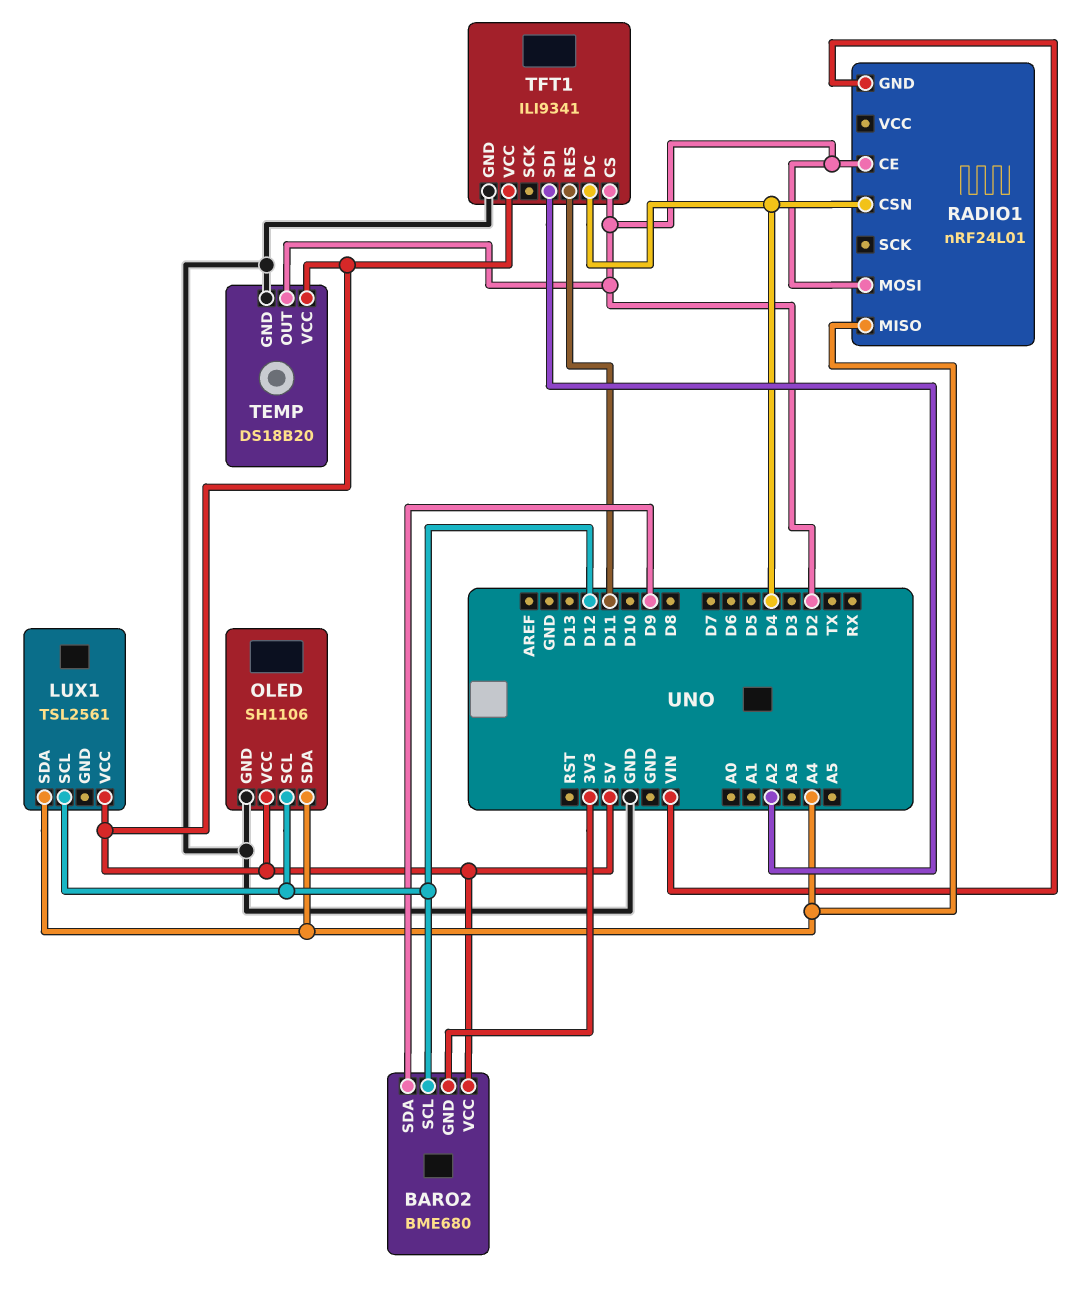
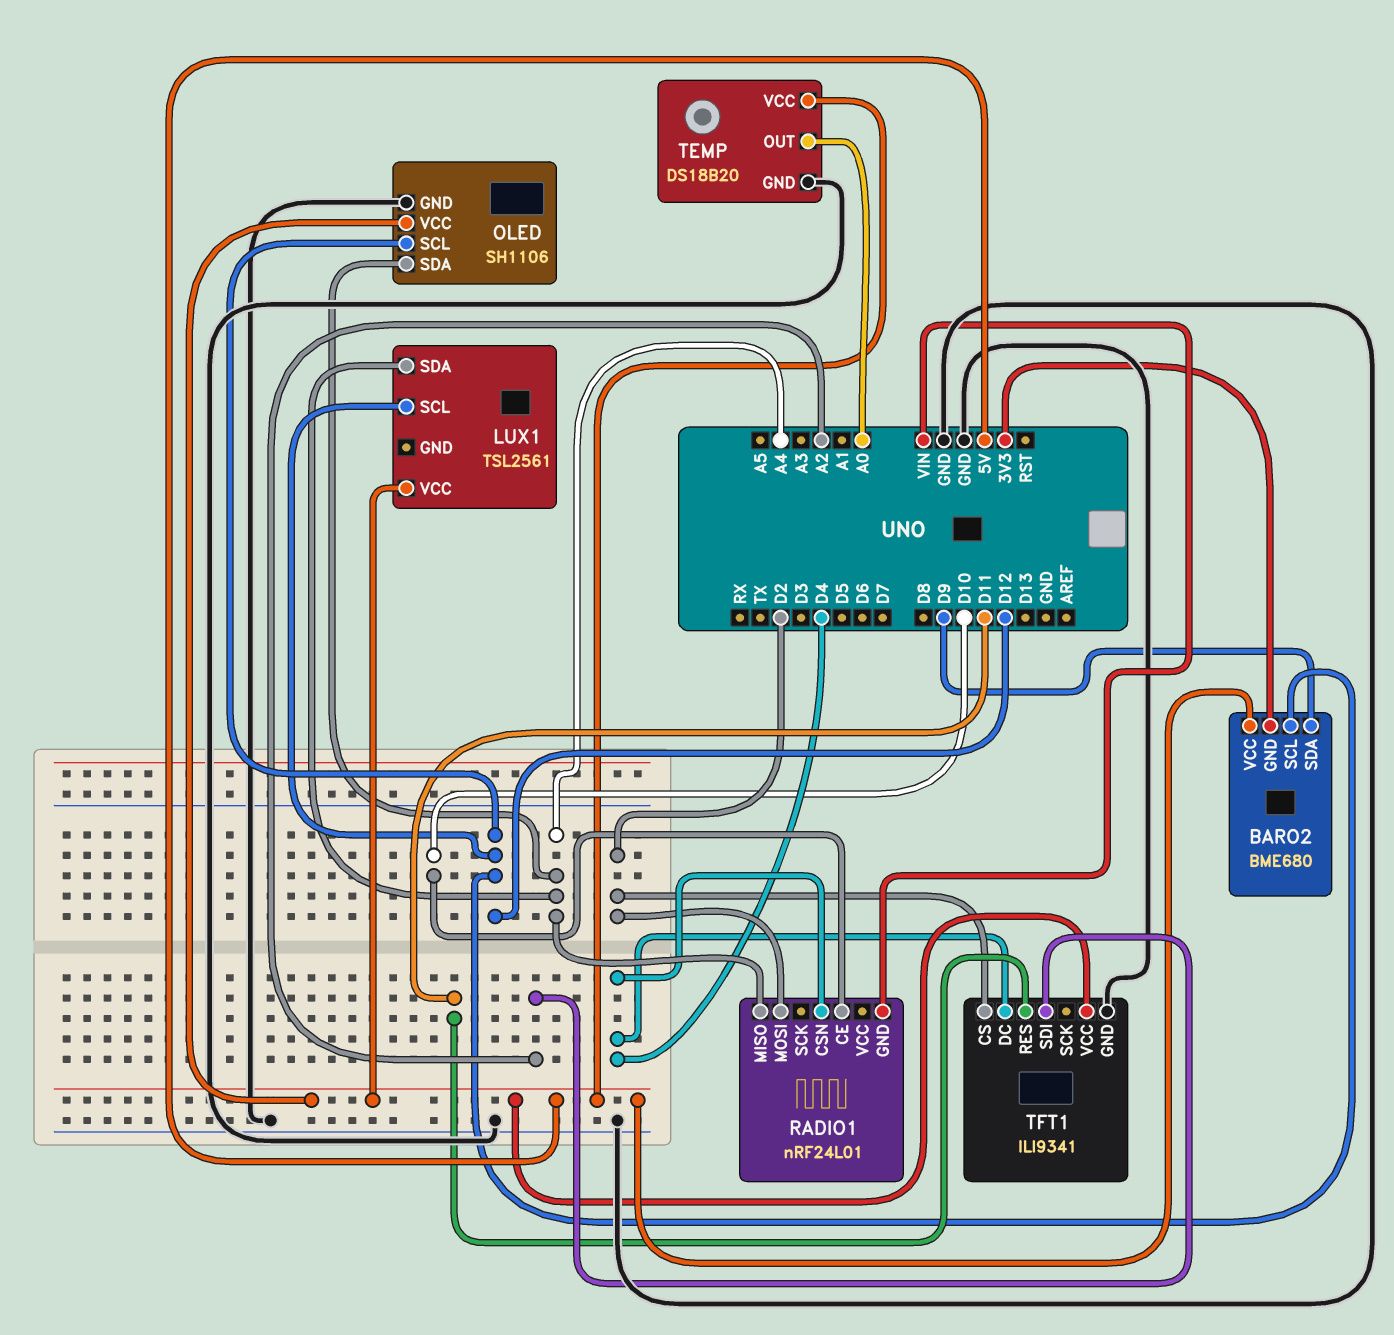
RADIO1 pin CE: D2 -> D10
TEMP pin OUT: D2 -> A0

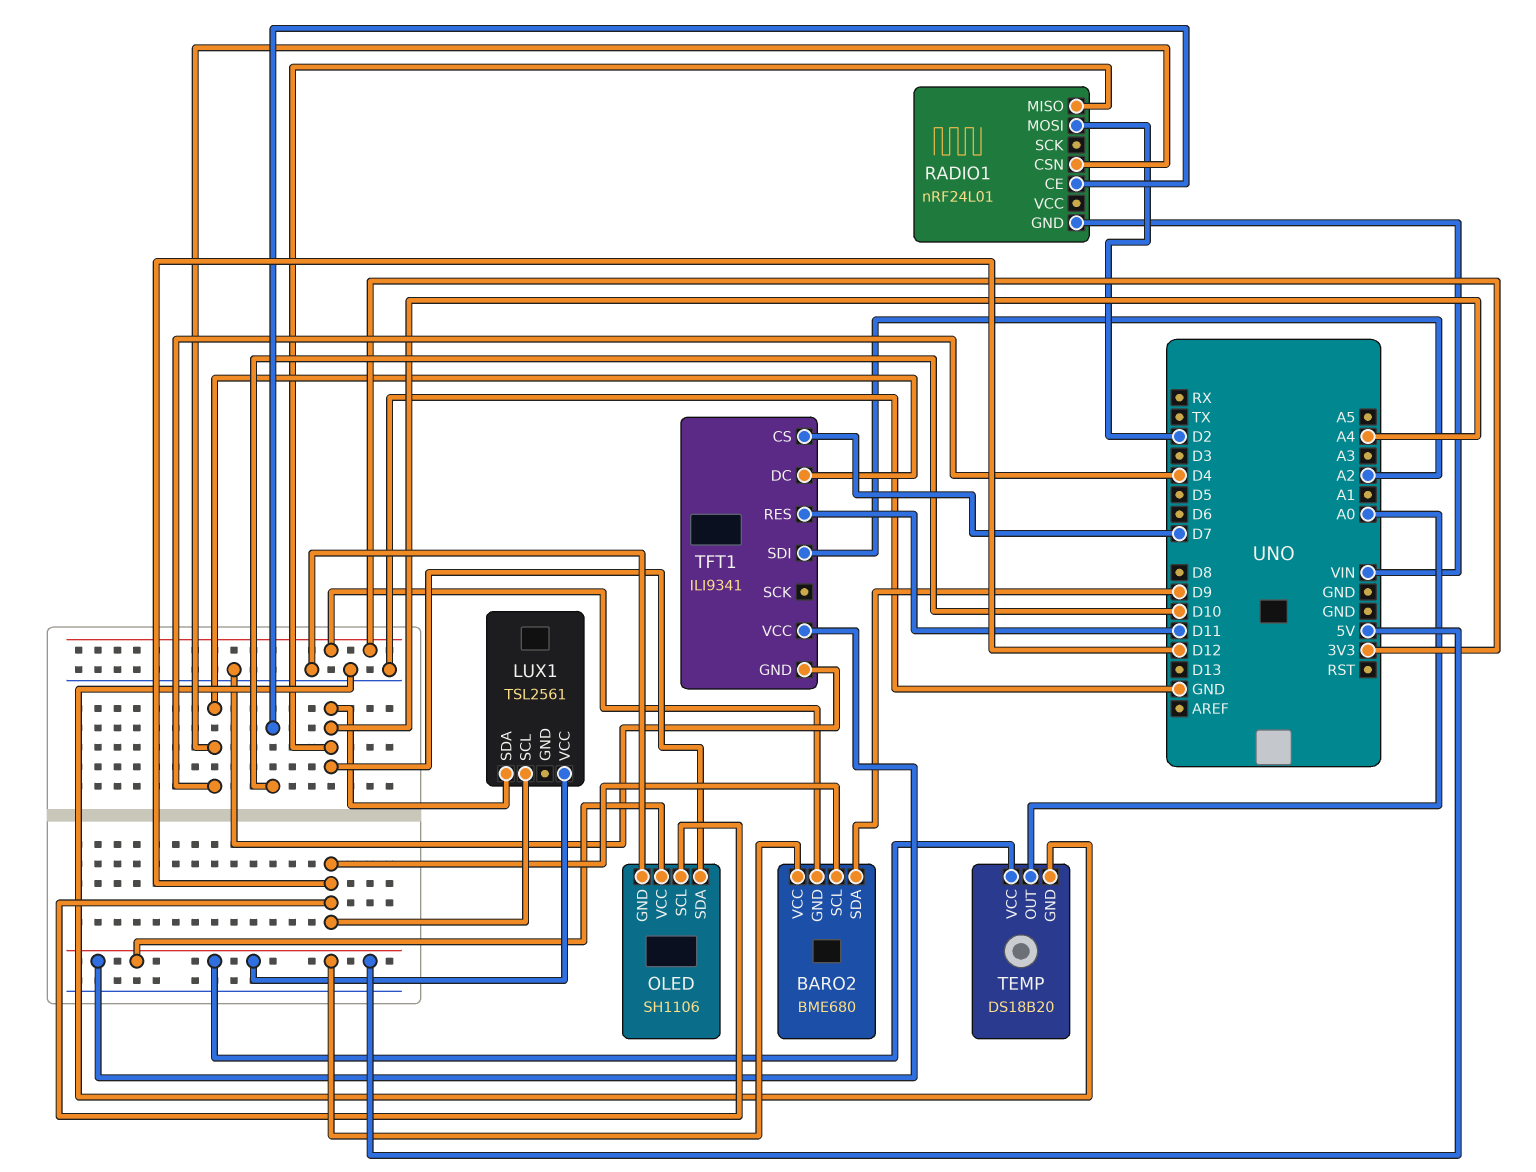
TFT1 pin CS: D2 -> D7

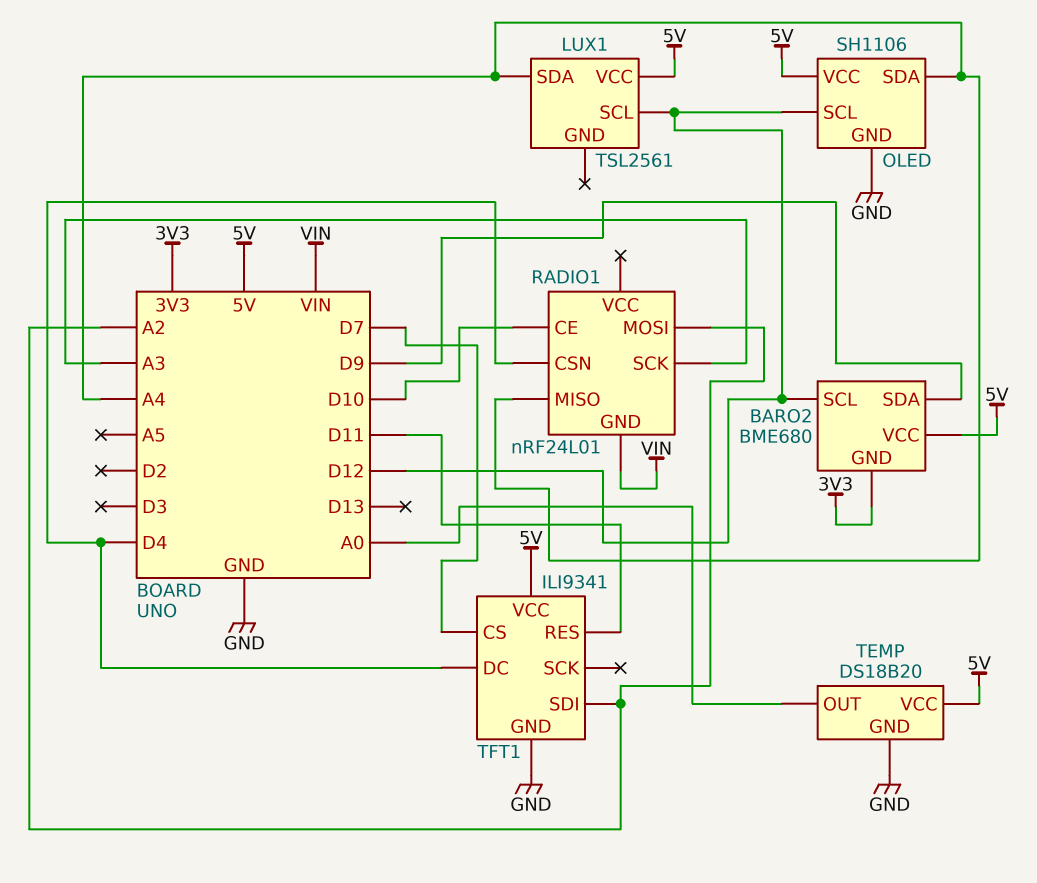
RADIO1 pin MOSI: D2 -> A2
RADIO1 pin SCK: none -> A3

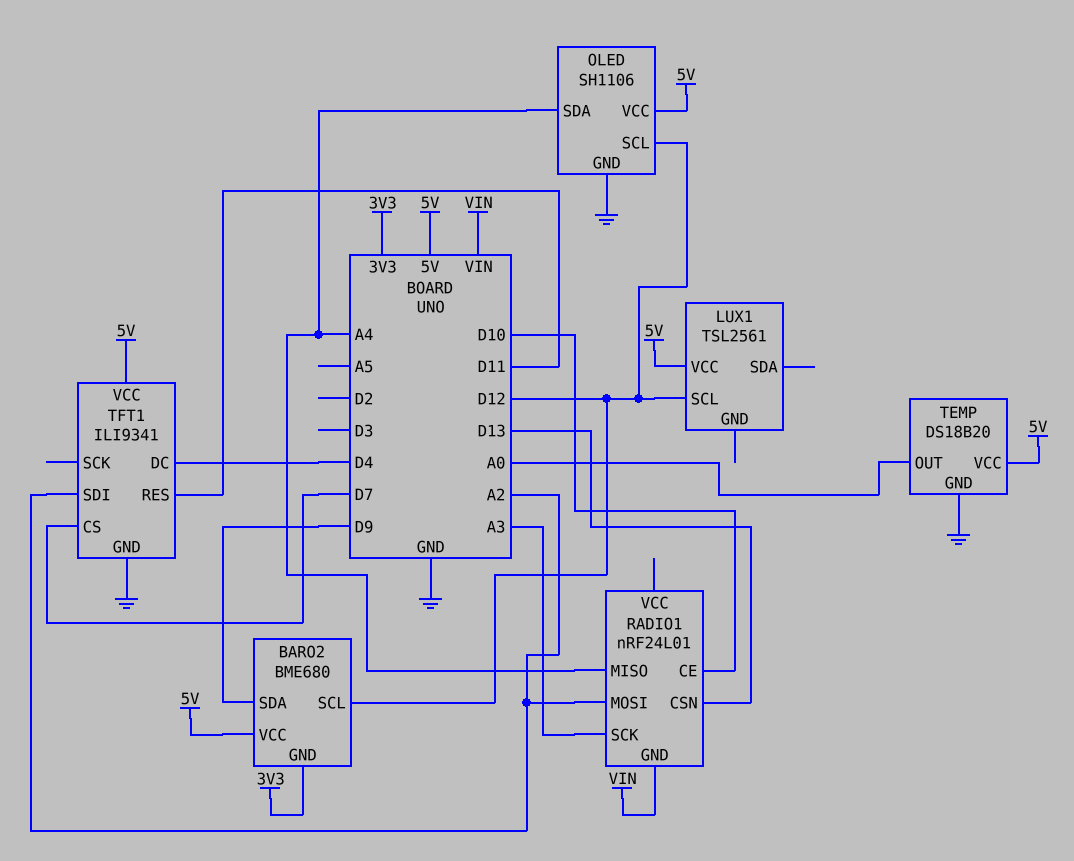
LUX1 pin SDA: A4 -> none
RADIO1 pin CSN: D4 -> D13

